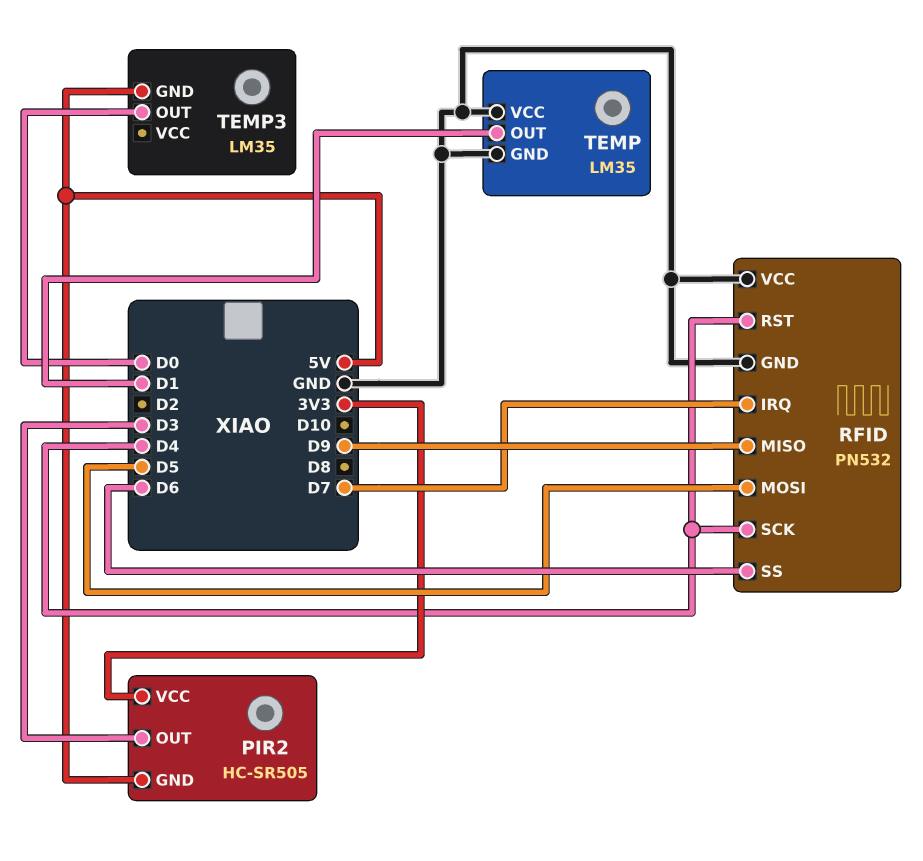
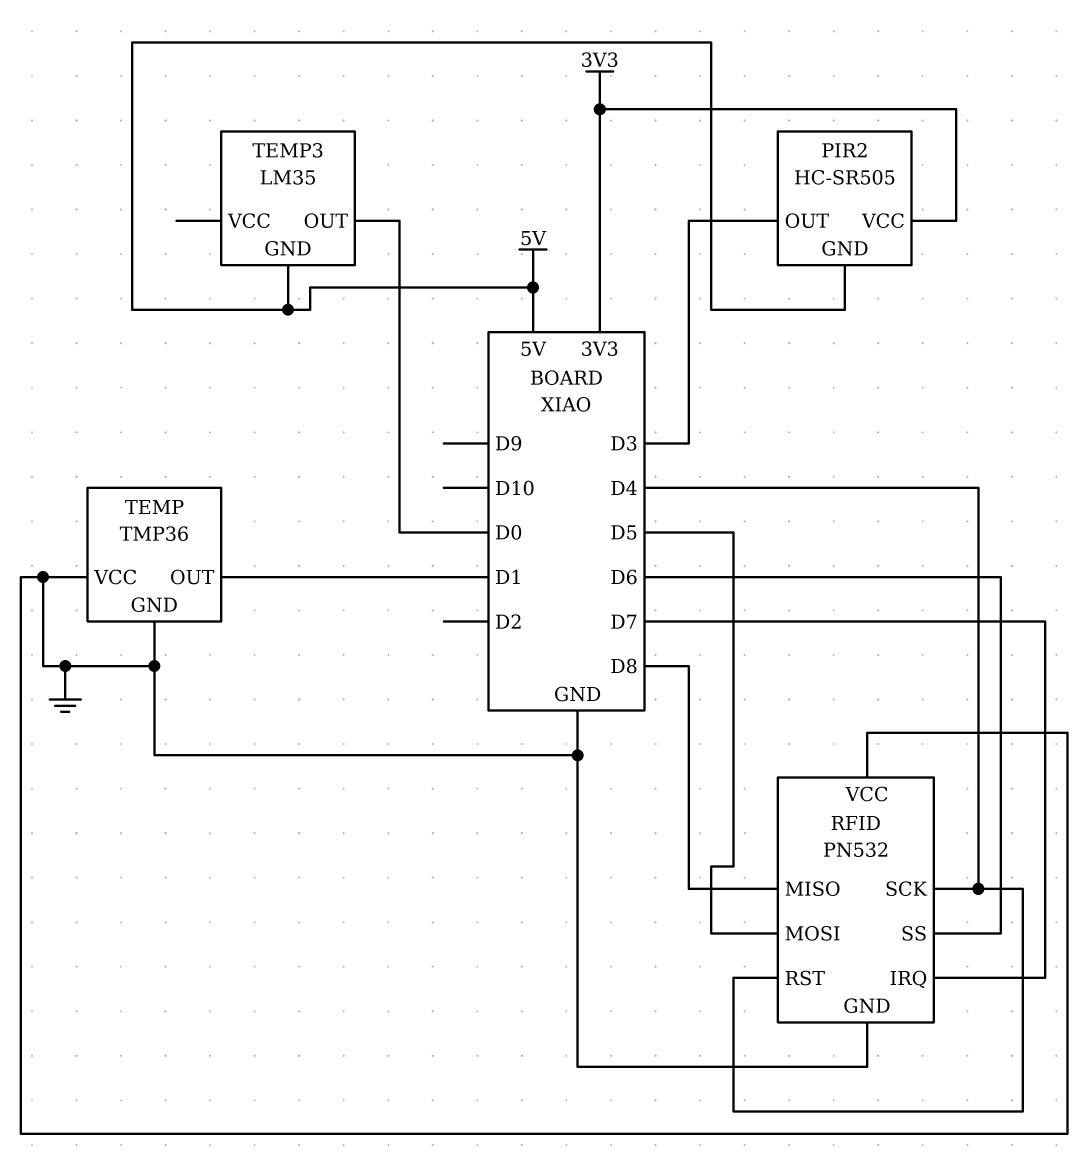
RFID pin MISO: D9 -> D8
TEMP: LM35 -> TMP36

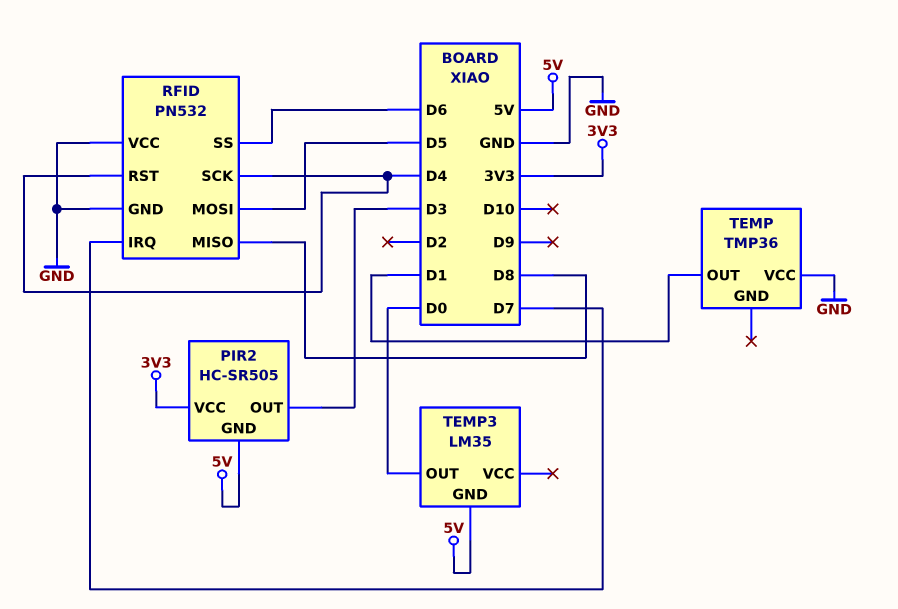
TEMP pin GND: GND -> none

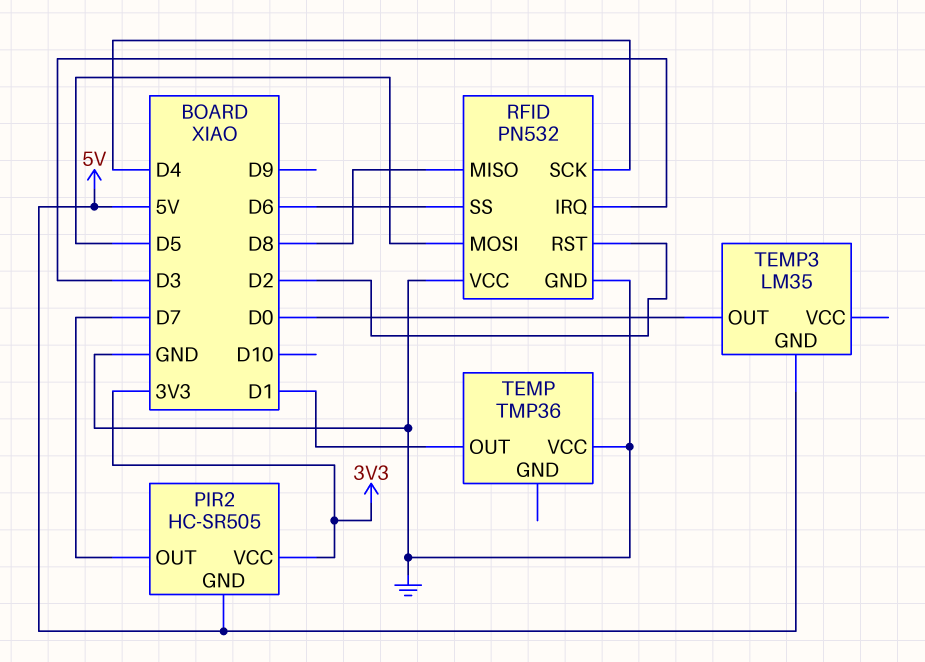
PIR2 pin OUT: D3 -> D7
RFID pin IRQ: D7 -> D3
RFID pin RST: D4 -> D2

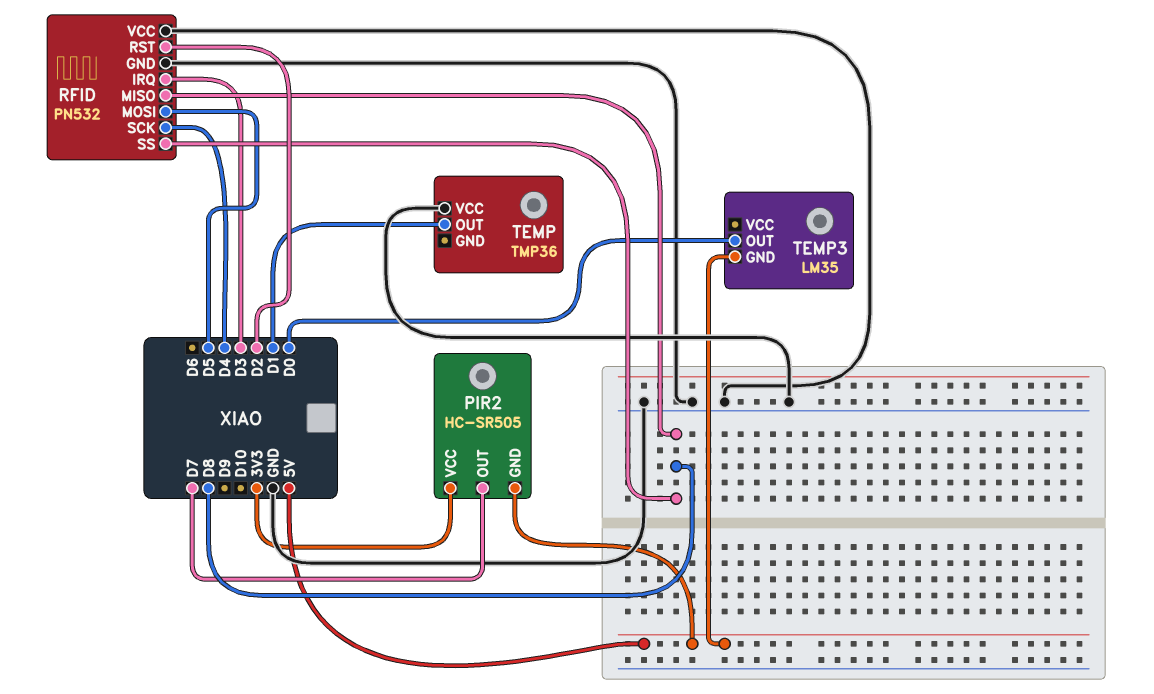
RFID pin SS: D6 -> D8

